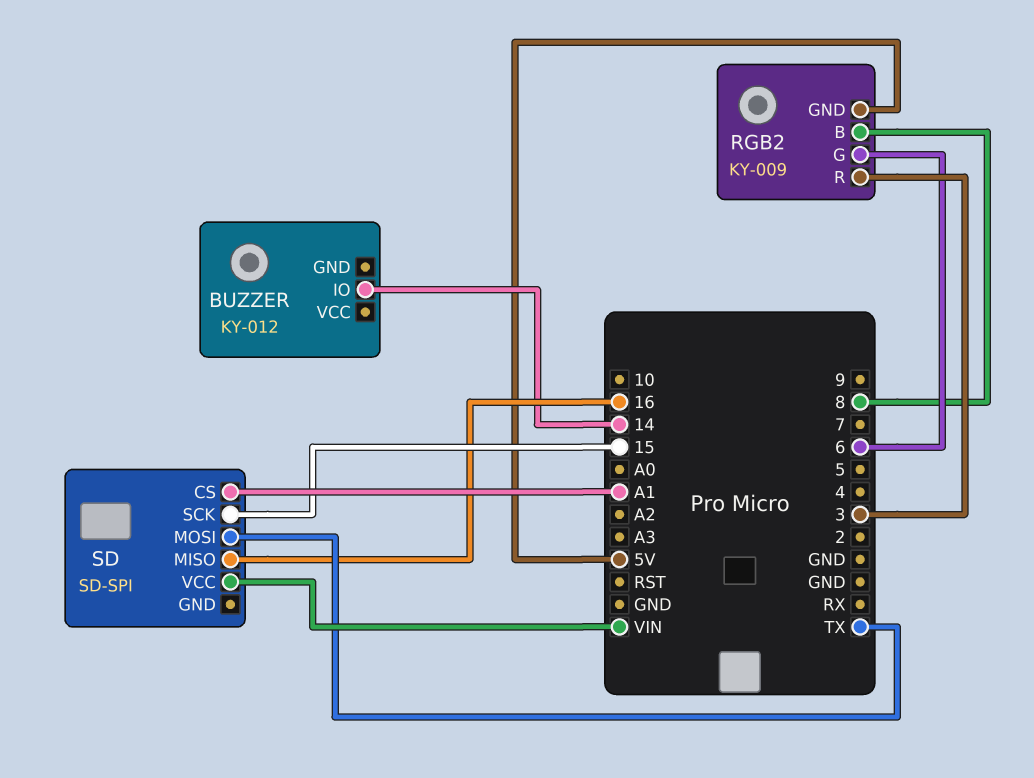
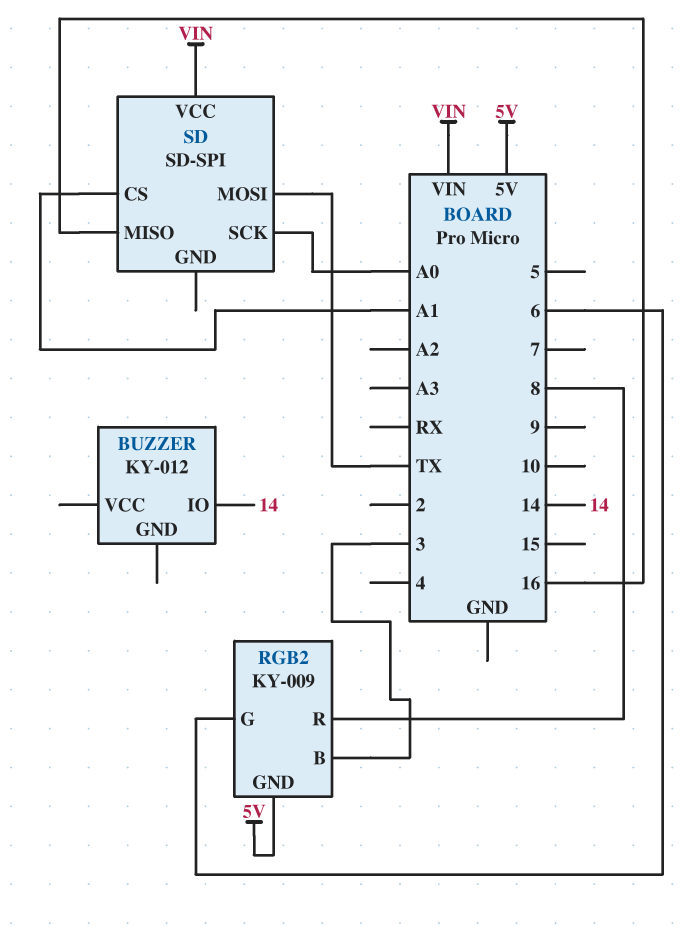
RGB2 pin B: 8 -> 3
RGB2 pin R: 3 -> 8
SD pin SCK: 15 -> A0

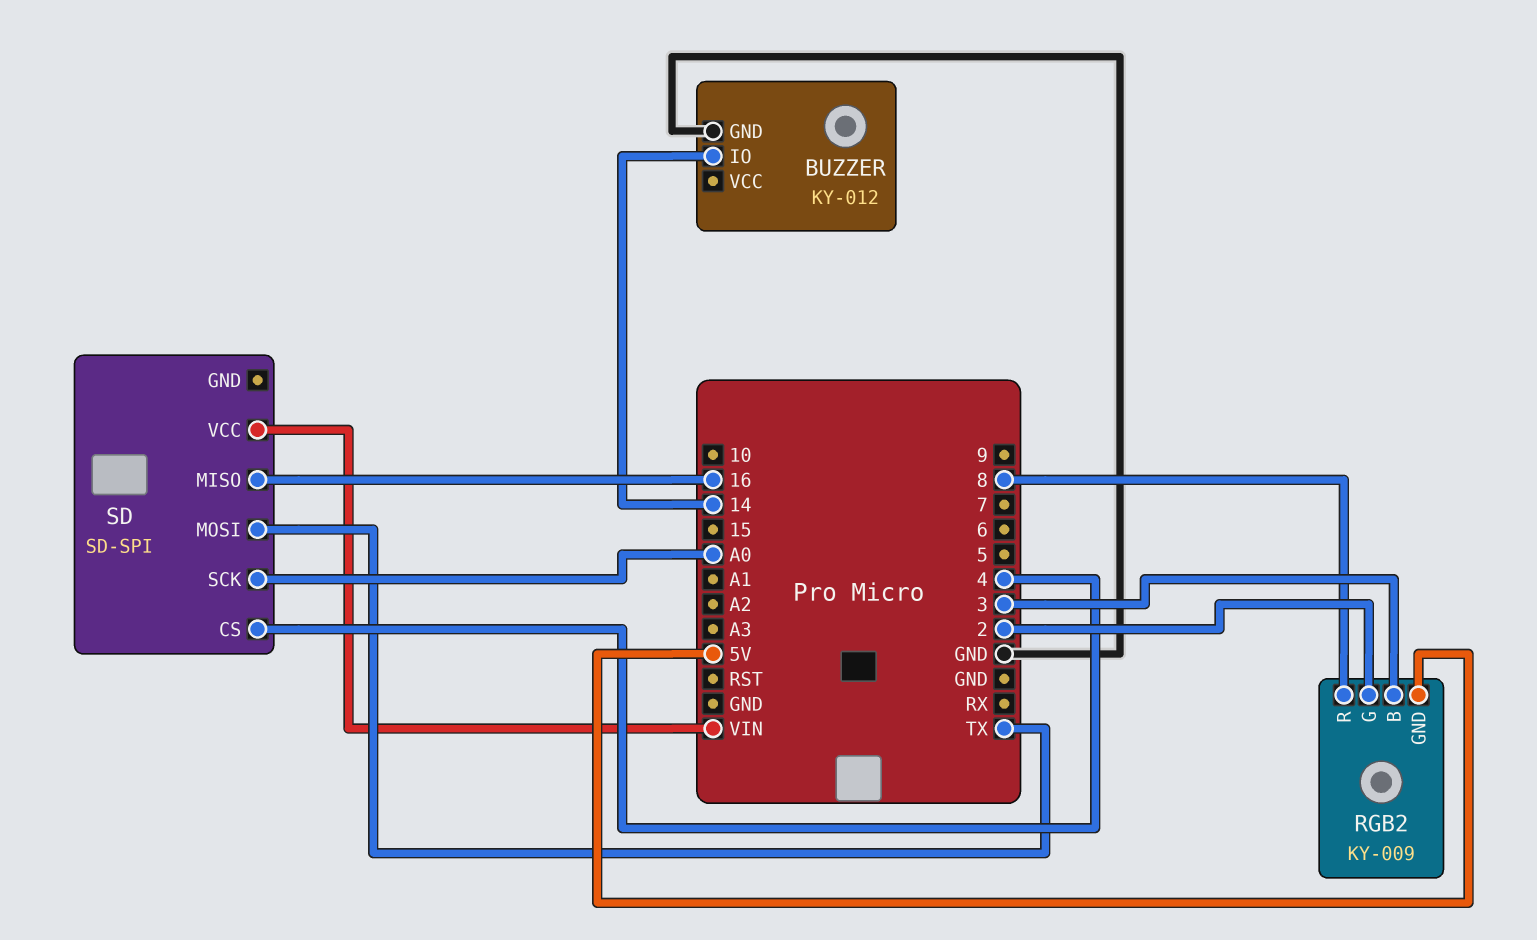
BUZZER pin GND: none -> GND
RGB2 pin G: 6 -> 2
SD pin CS: A1 -> 4

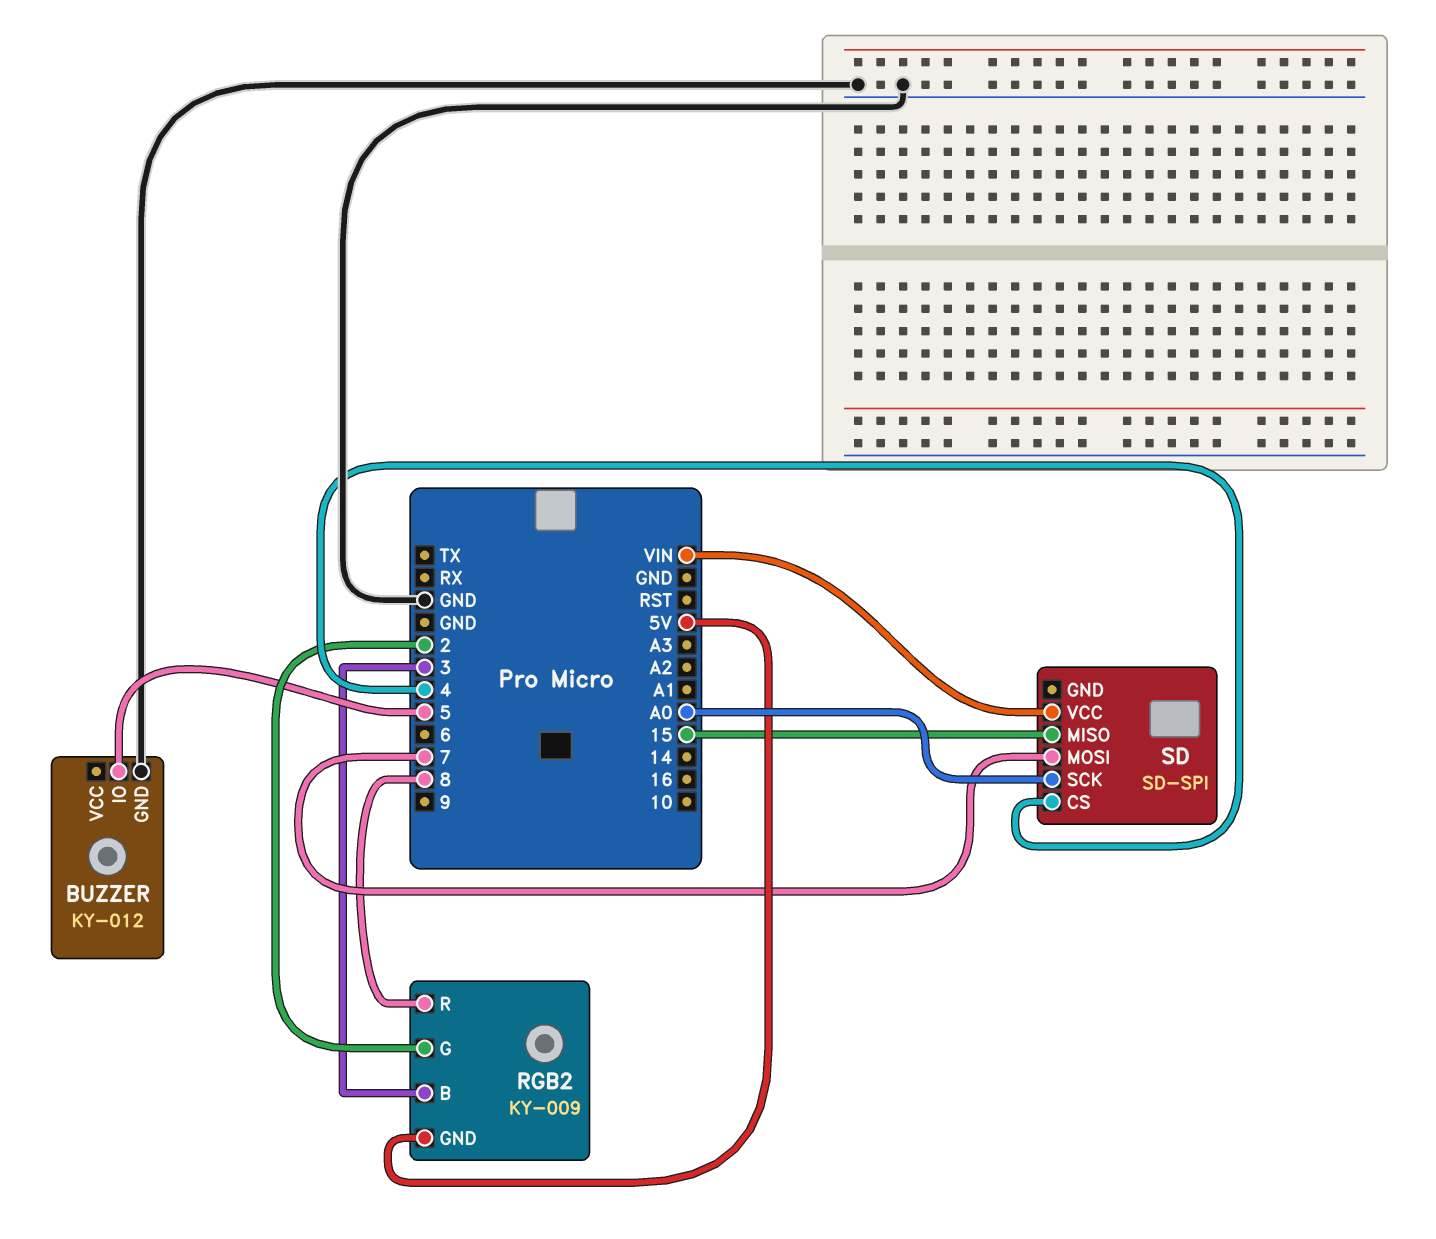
BUZZER pin IO: 14 -> 5
SD pin MISO: 16 -> 15
SD pin MOSI: TX -> 7

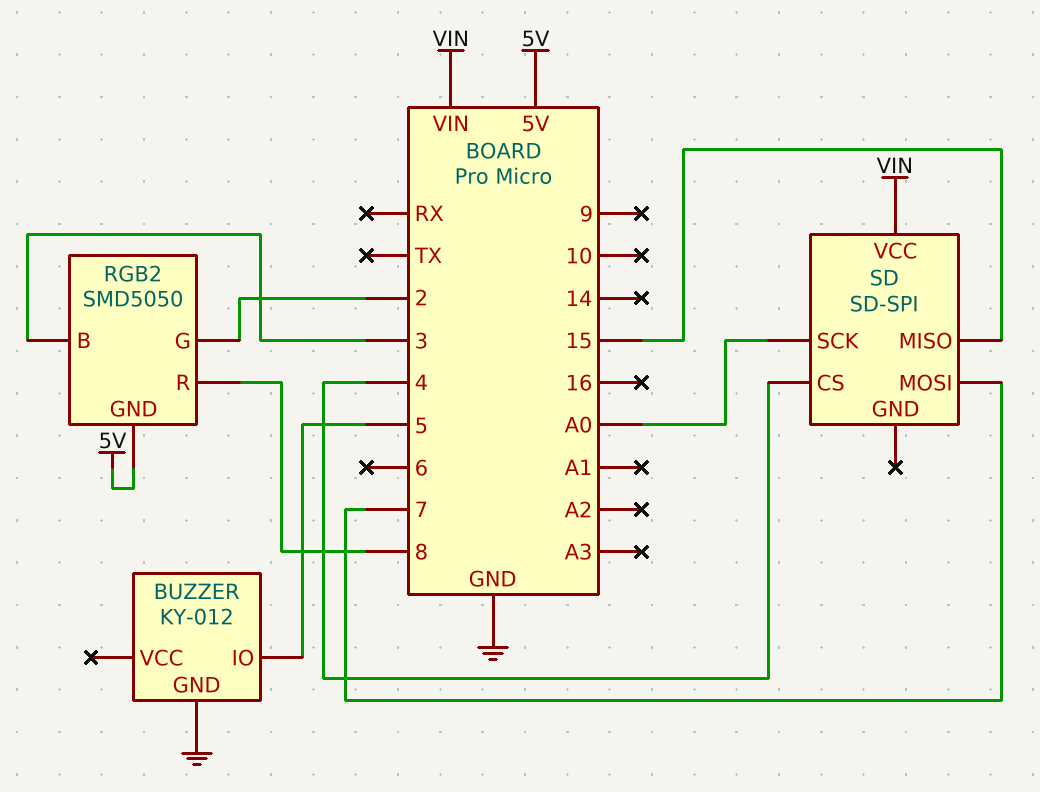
RGB2: KY-009 -> SMD5050

